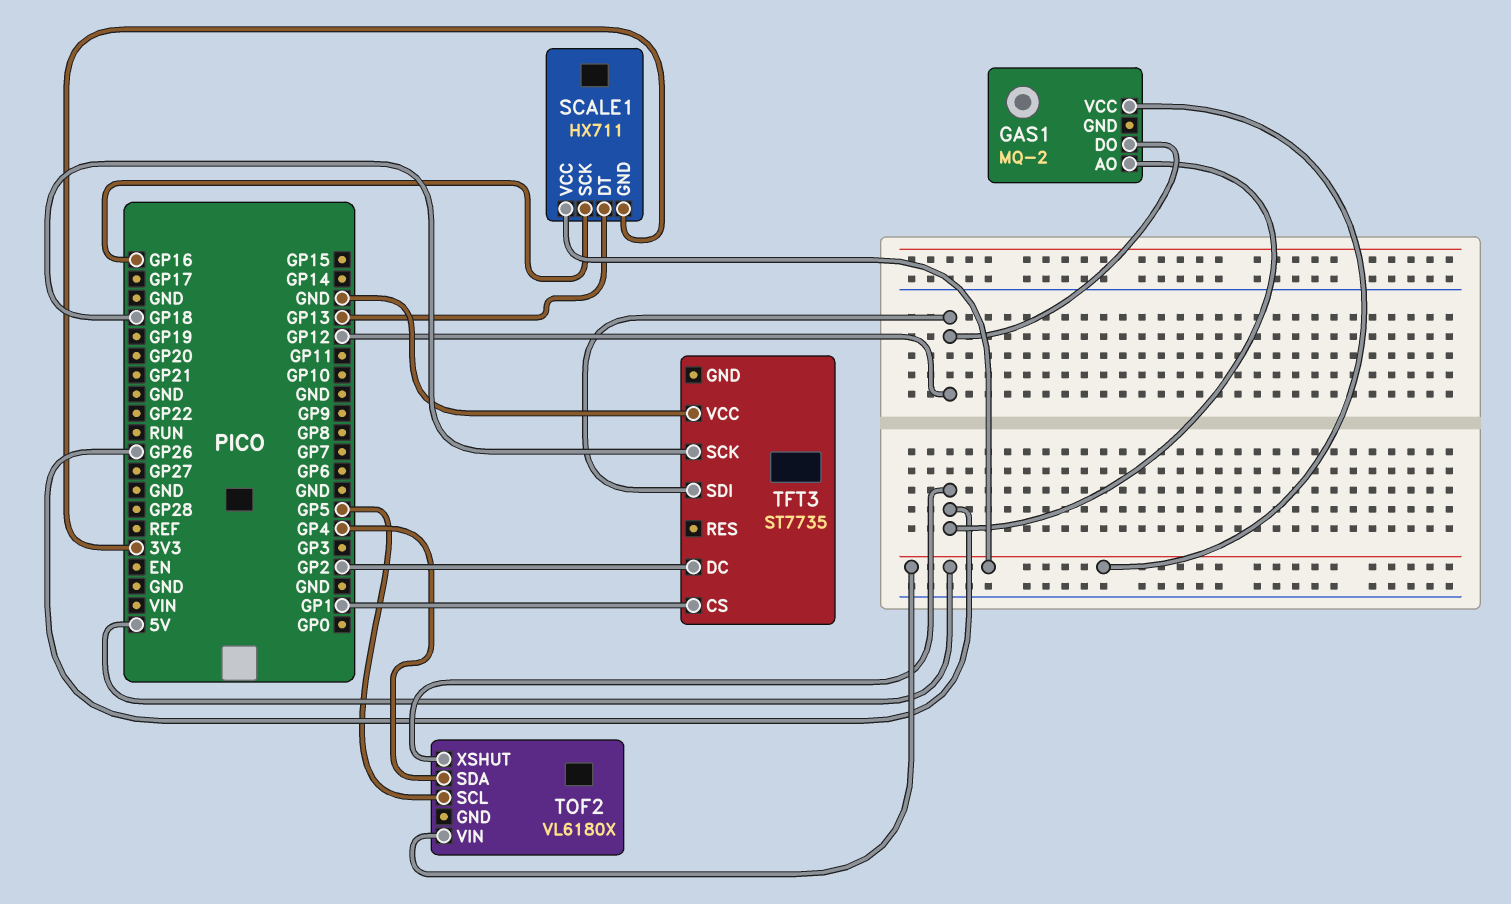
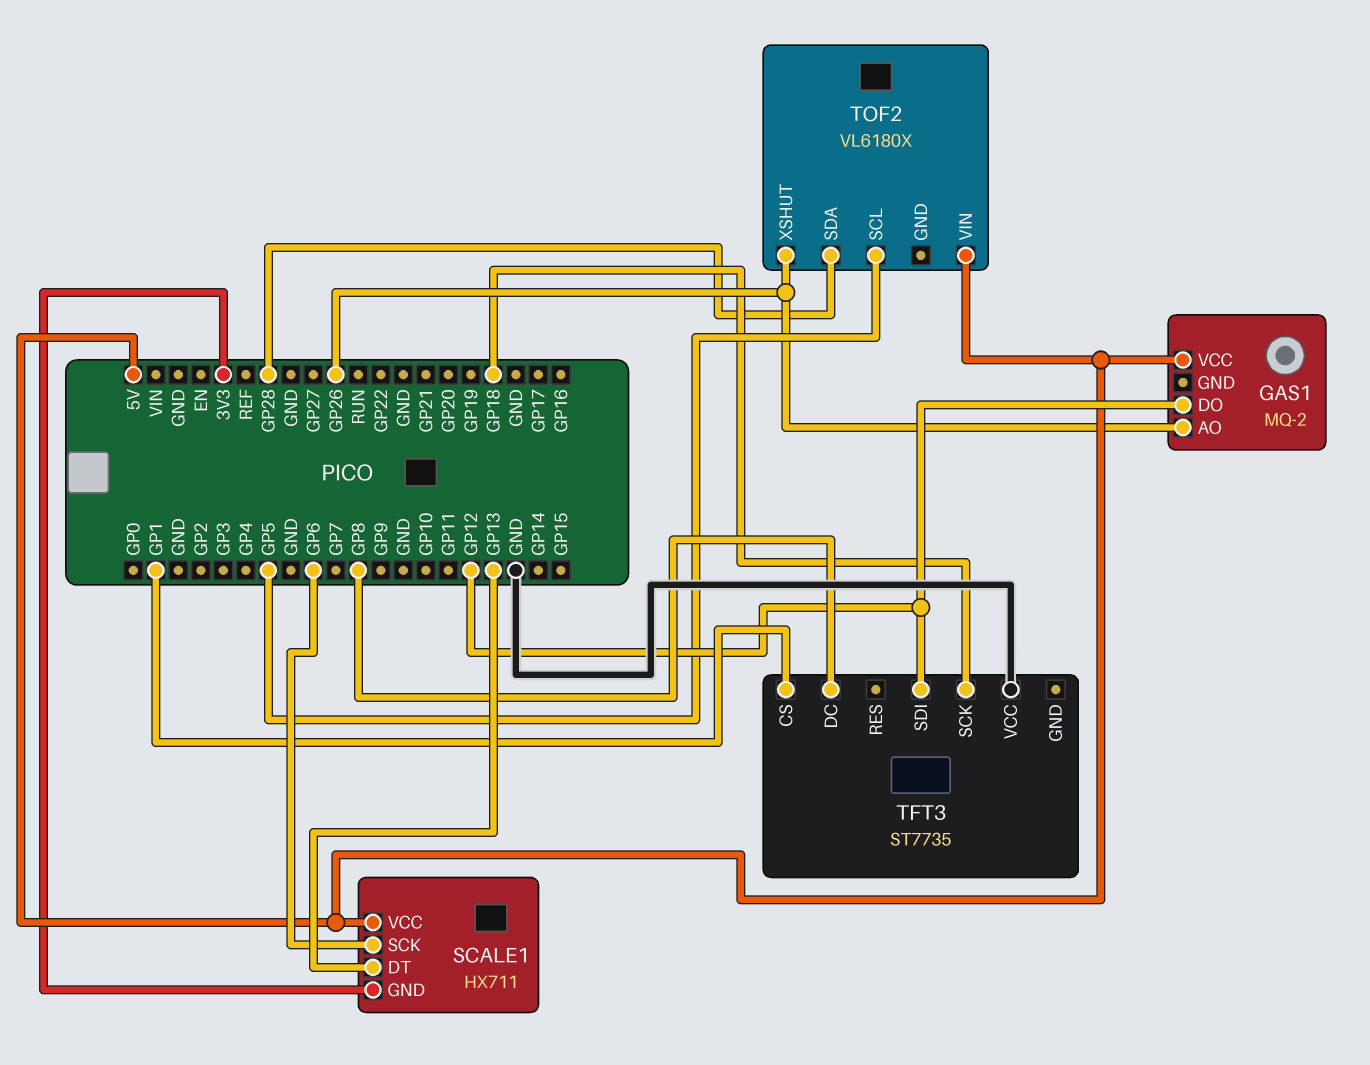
SCALE1 pin SCK: GP16 -> GP6
TFT3 pin DC: GP2 -> GP8
TOF2 pin SDA: GP4 -> GP28

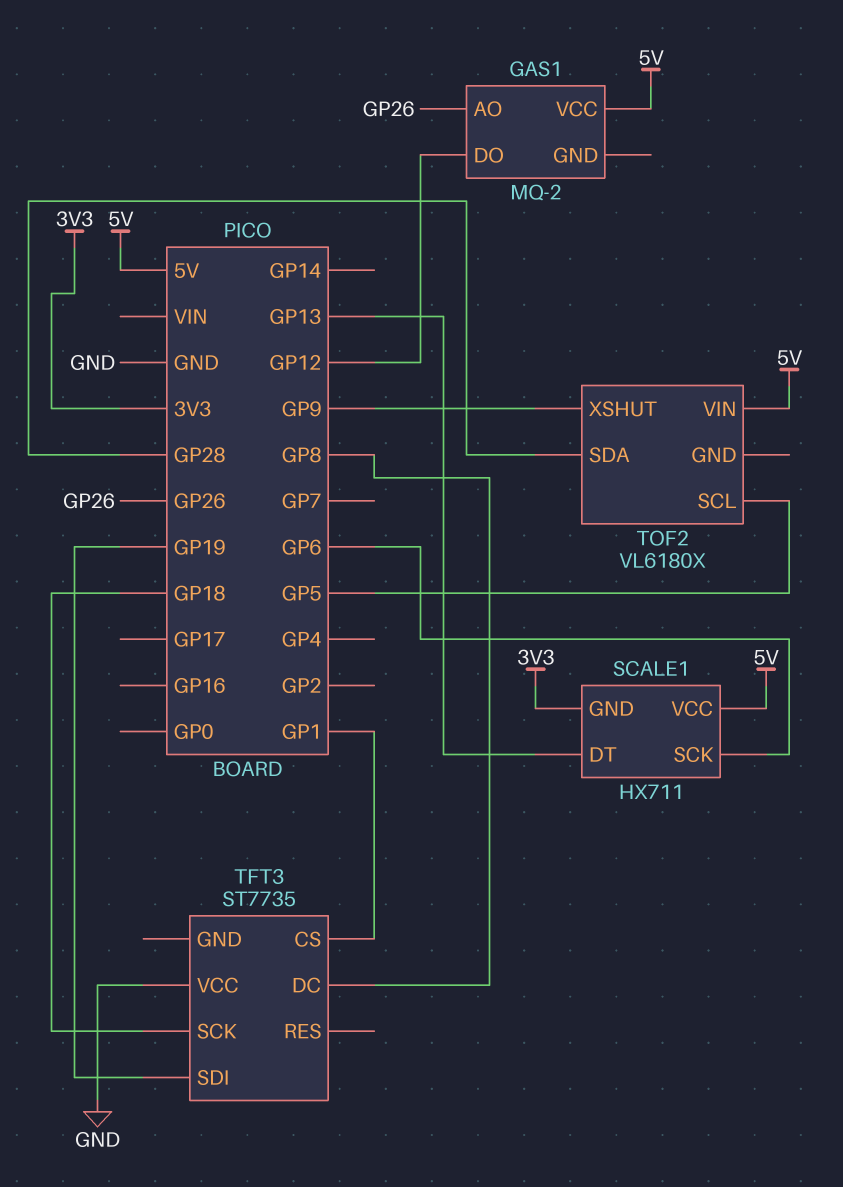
TFT3 pin SDI: GP12 -> GP19
TOF2 pin XSHUT: GP26 -> GP9

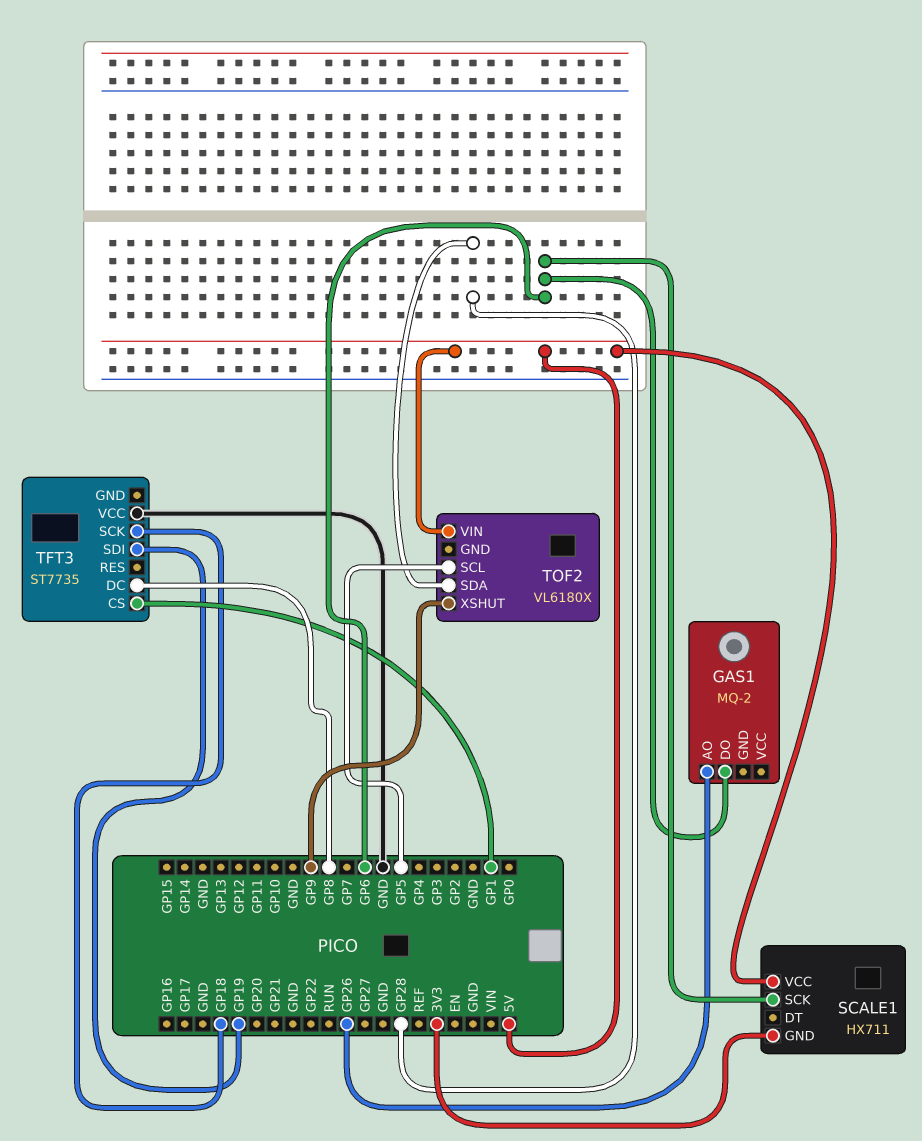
GAS1 pin DO: GP12 -> GP6
GAS1 pin VCC: 5V -> none
SCALE1 pin DT: GP13 -> none

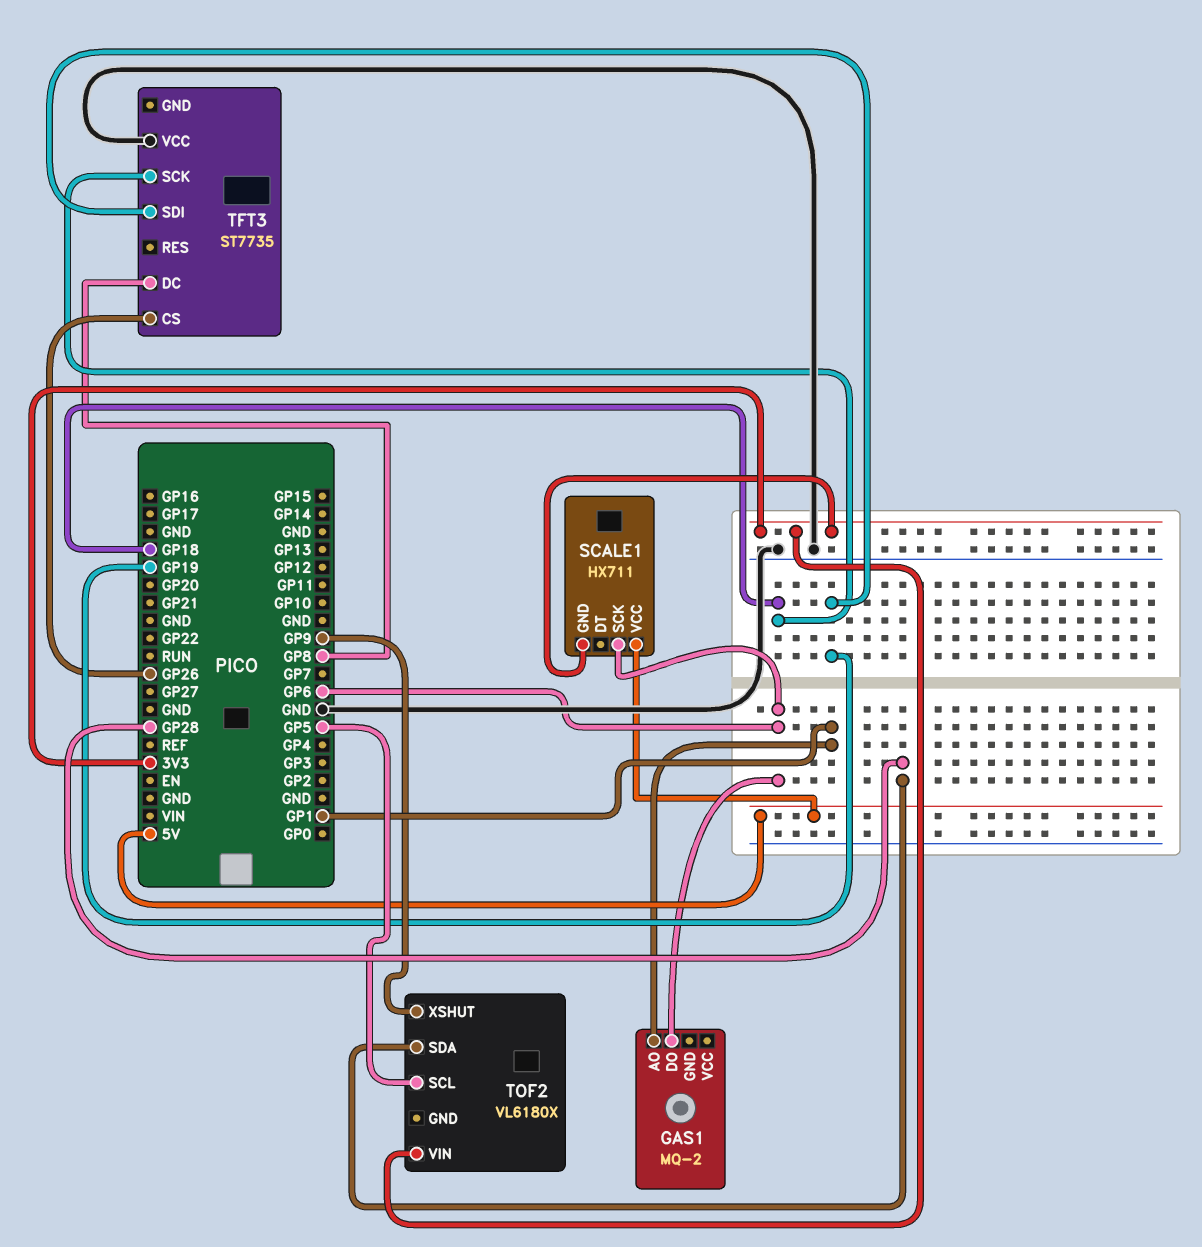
GAS1 pin AO: GP26 -> GP1
TFT3 pin CS: GP1 -> GP26
TOF2 pin VIN: 5V -> 3V3

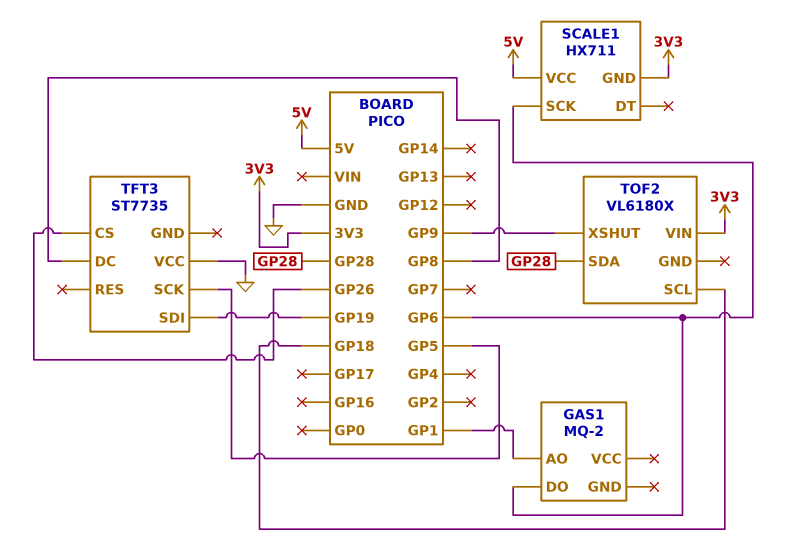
TFT3 pin SCK: GP18 -> GP5
TOF2 pin SCL: GP5 -> GP18

